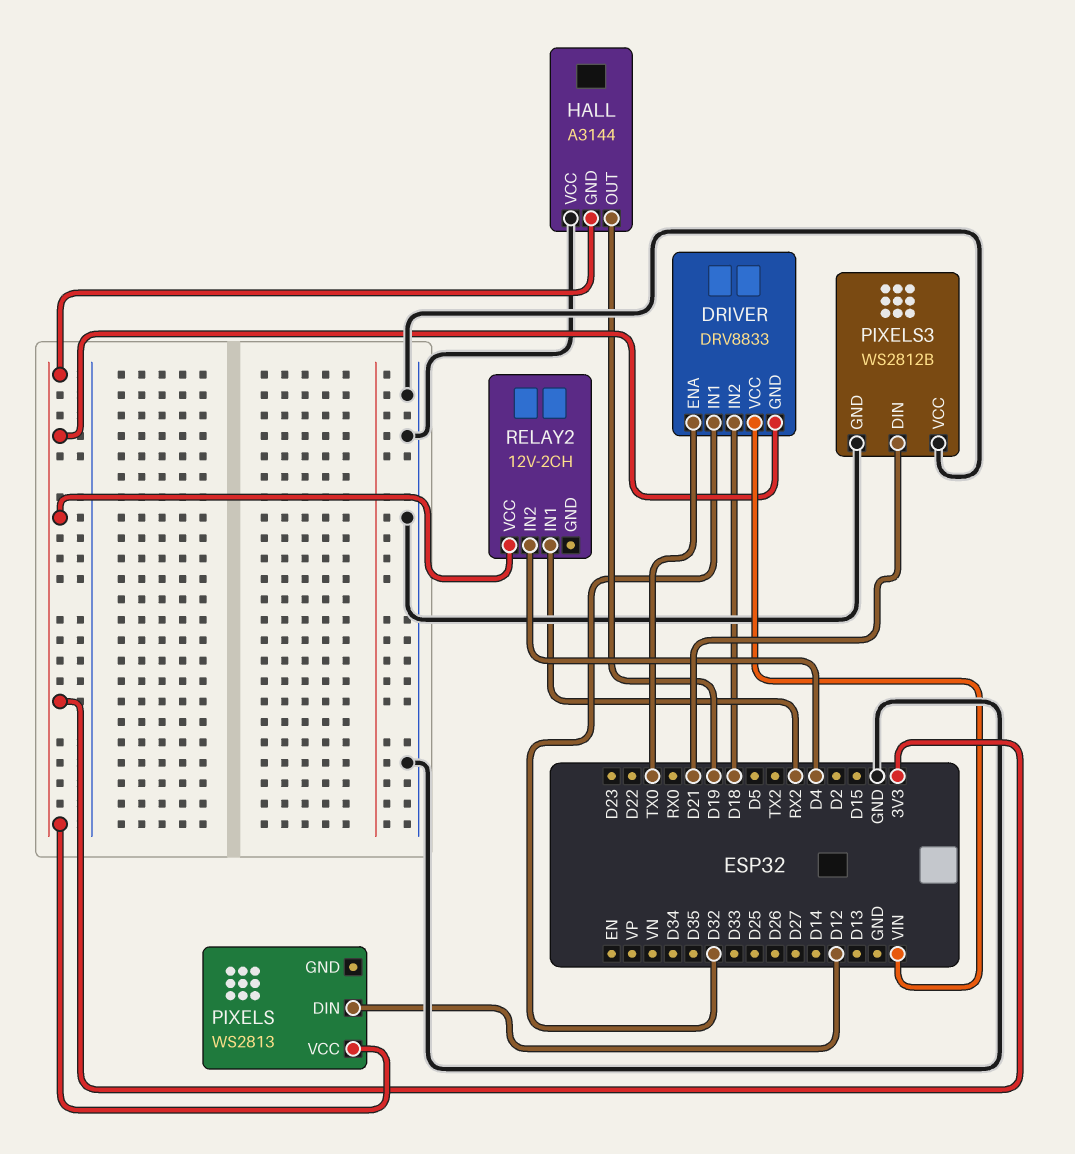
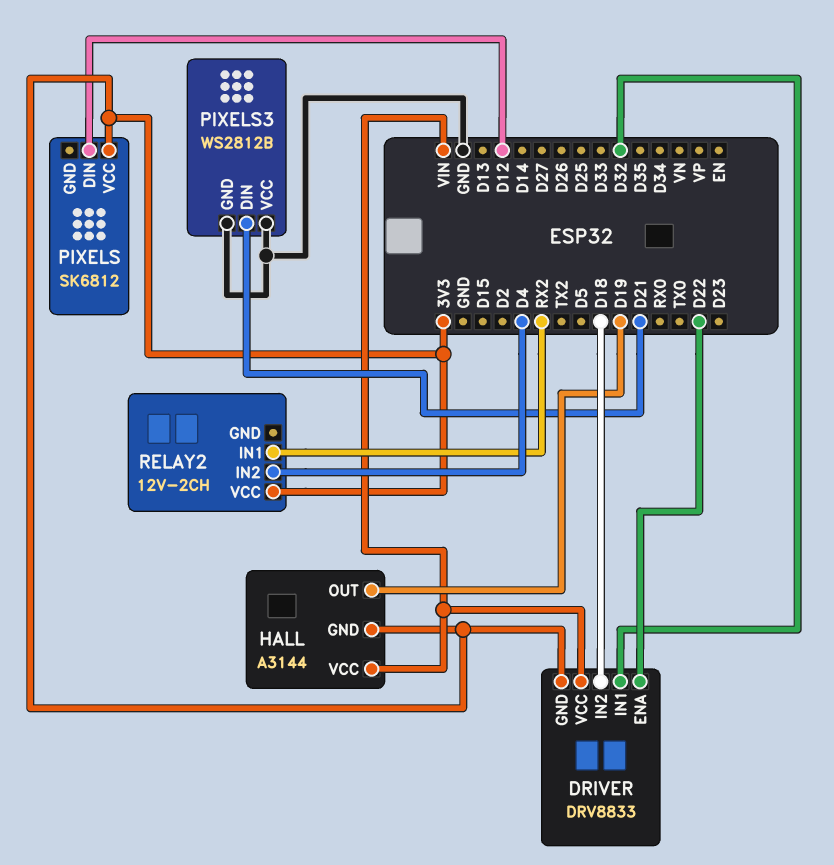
DRIVER pin ENA: TX0 -> D22
HALL pin VCC: GND -> VIN
PIXELS: WS2813 -> SK6812

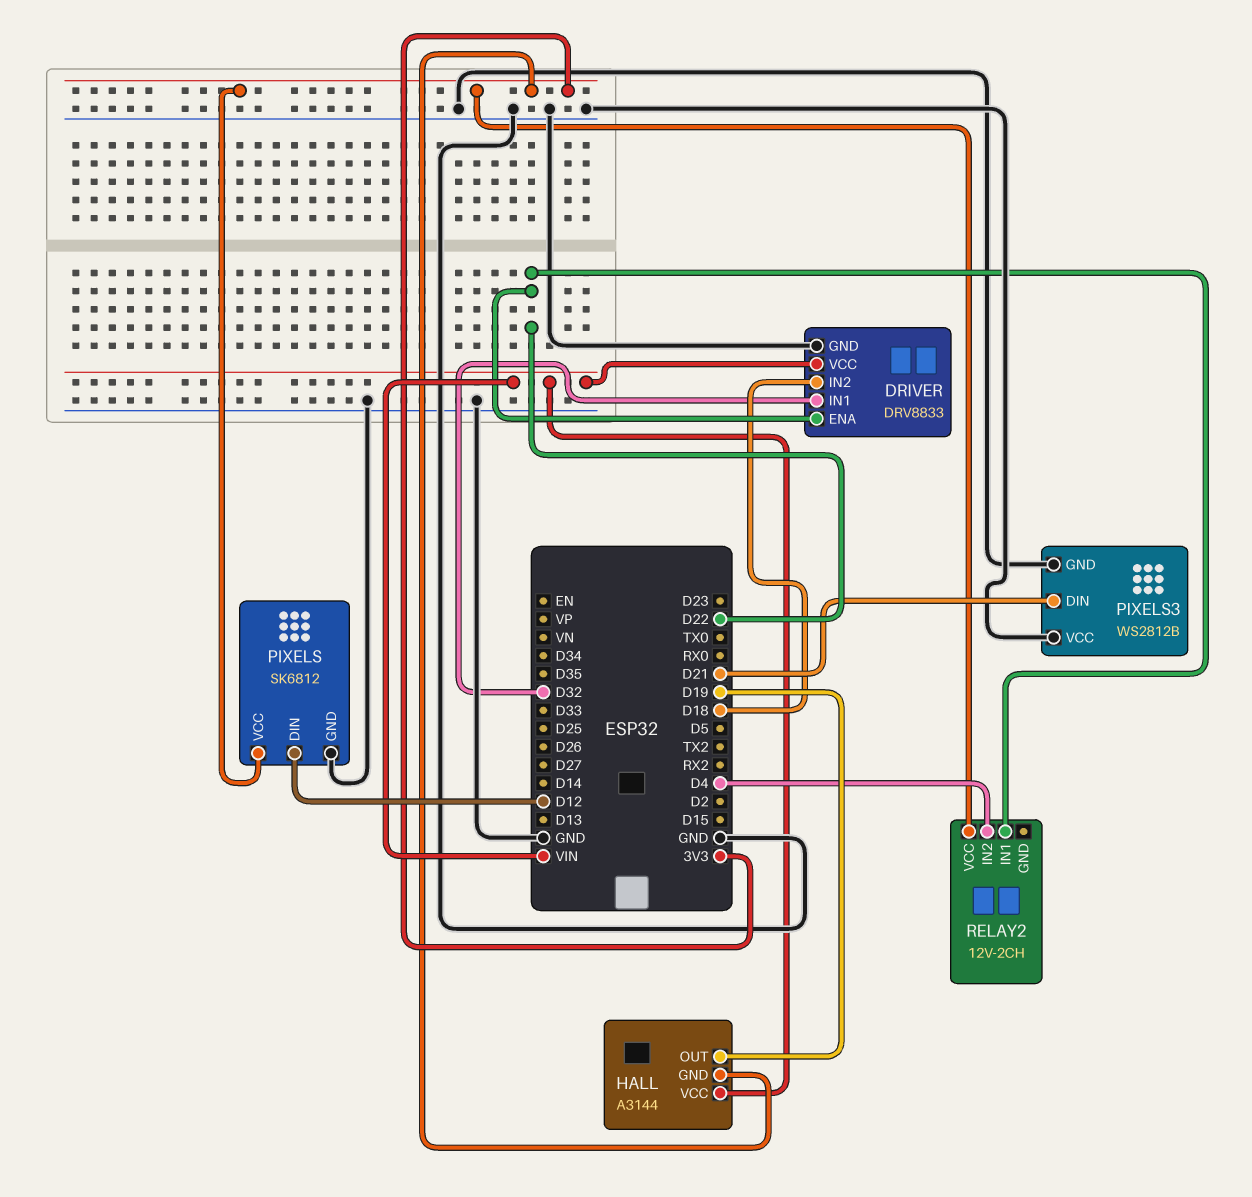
DRIVER pin GND: 3V3 -> GND
PIXELS pin GND: none -> GND
RELAY2 pin IN1: RX2 -> D22

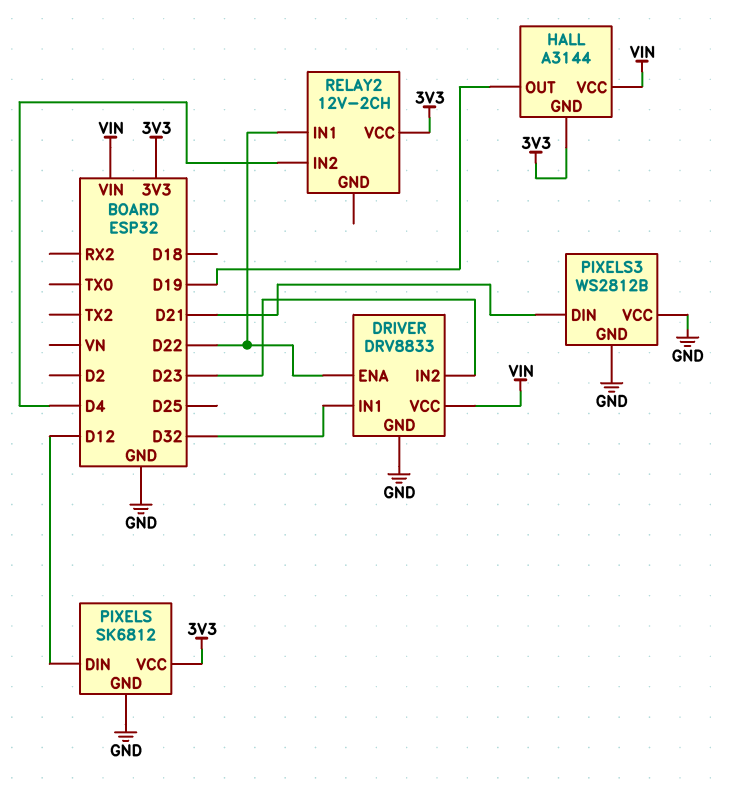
DRIVER pin IN2: D18 -> D23

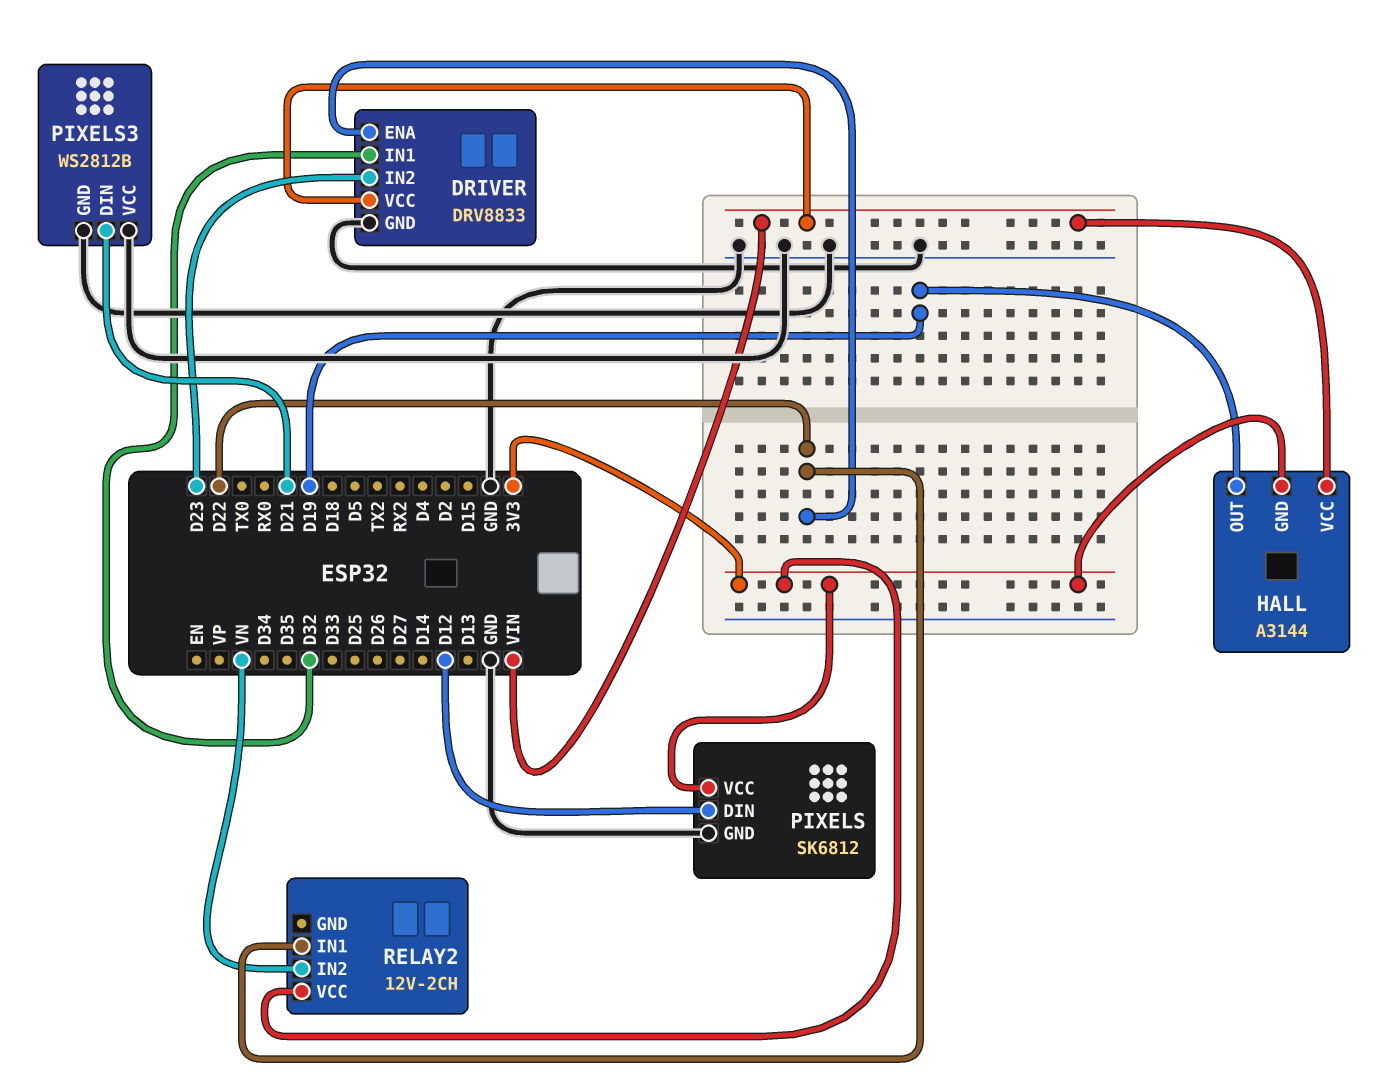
RELAY2 pin IN2: D4 -> VN

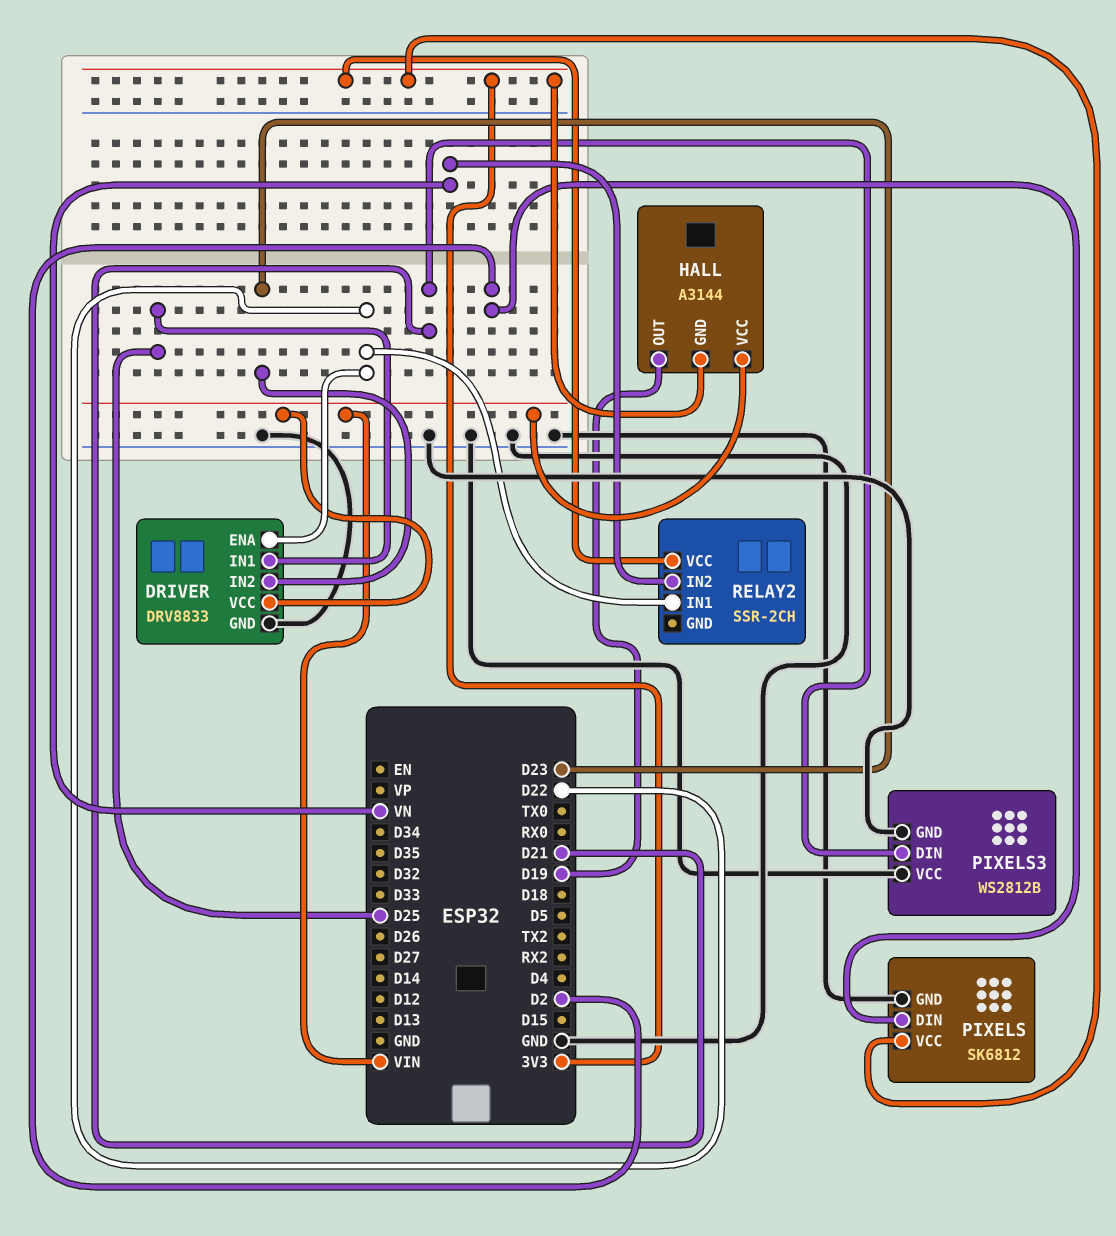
DRIVER pin IN1: D32 -> D25
PIXELS pin DIN: D12 -> D2
RELAY2: 12V-2CH -> SSR-2CH

